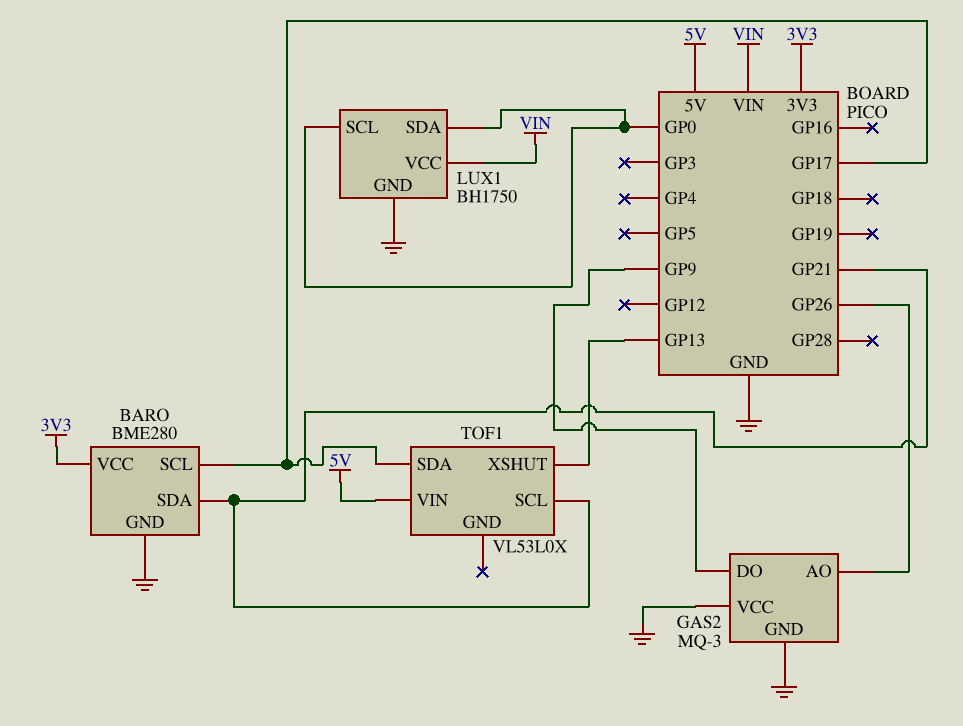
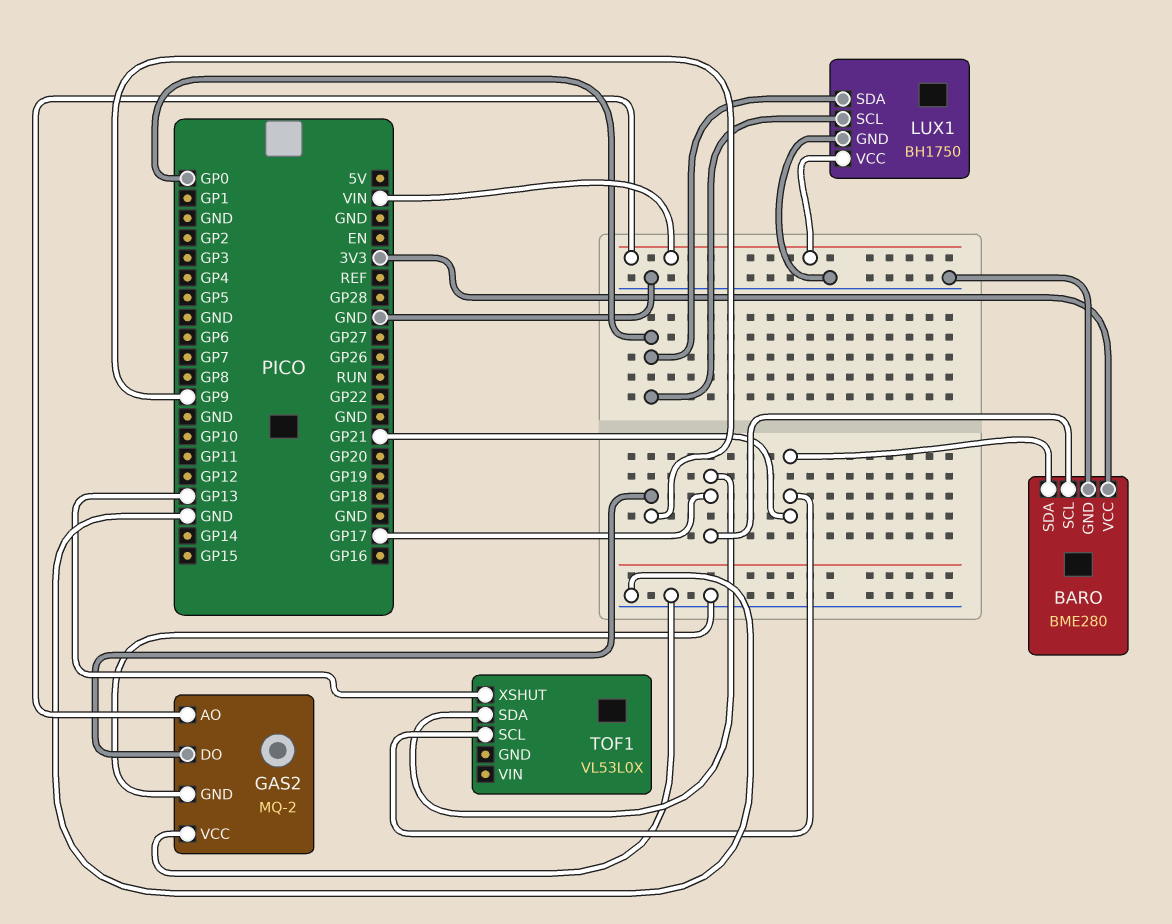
GAS2: MQ-3 -> MQ-2
GAS2 pin AO: GP26 -> VIN
TOF1 pin VIN: 5V -> none

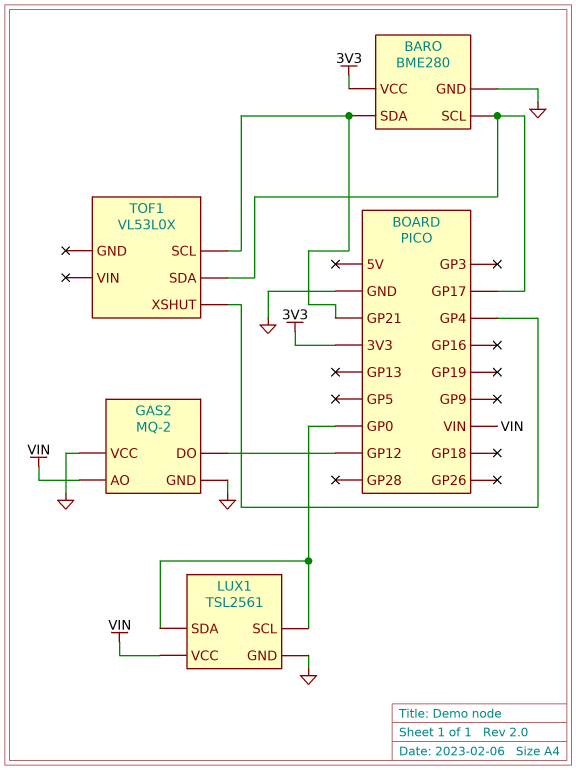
GAS2 pin DO: GP9 -> GP12
LUX1: BH1750 -> TSL2561
TOF1 pin XSHUT: GP13 -> GP4

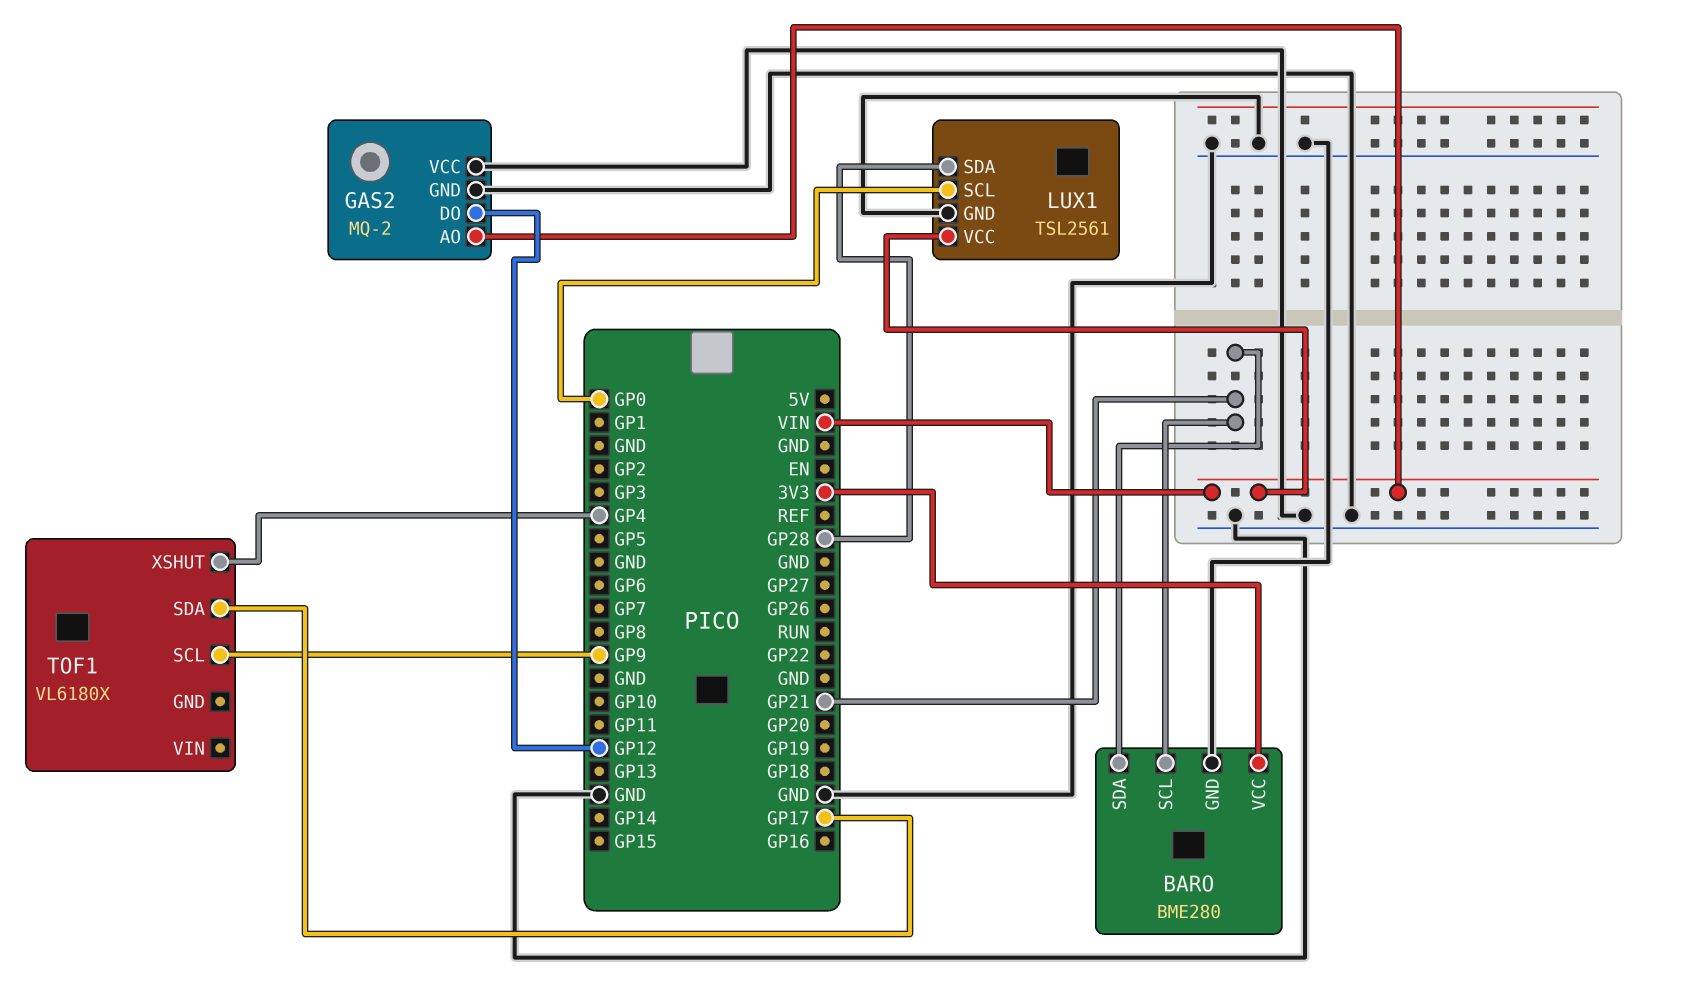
BARO pin SCL: GP17 -> GP21
LUX1 pin SDA: GP0 -> GP28
TOF1: VL53L0X -> VL6180X
TOF1 pin SCL: GP21 -> GP9

